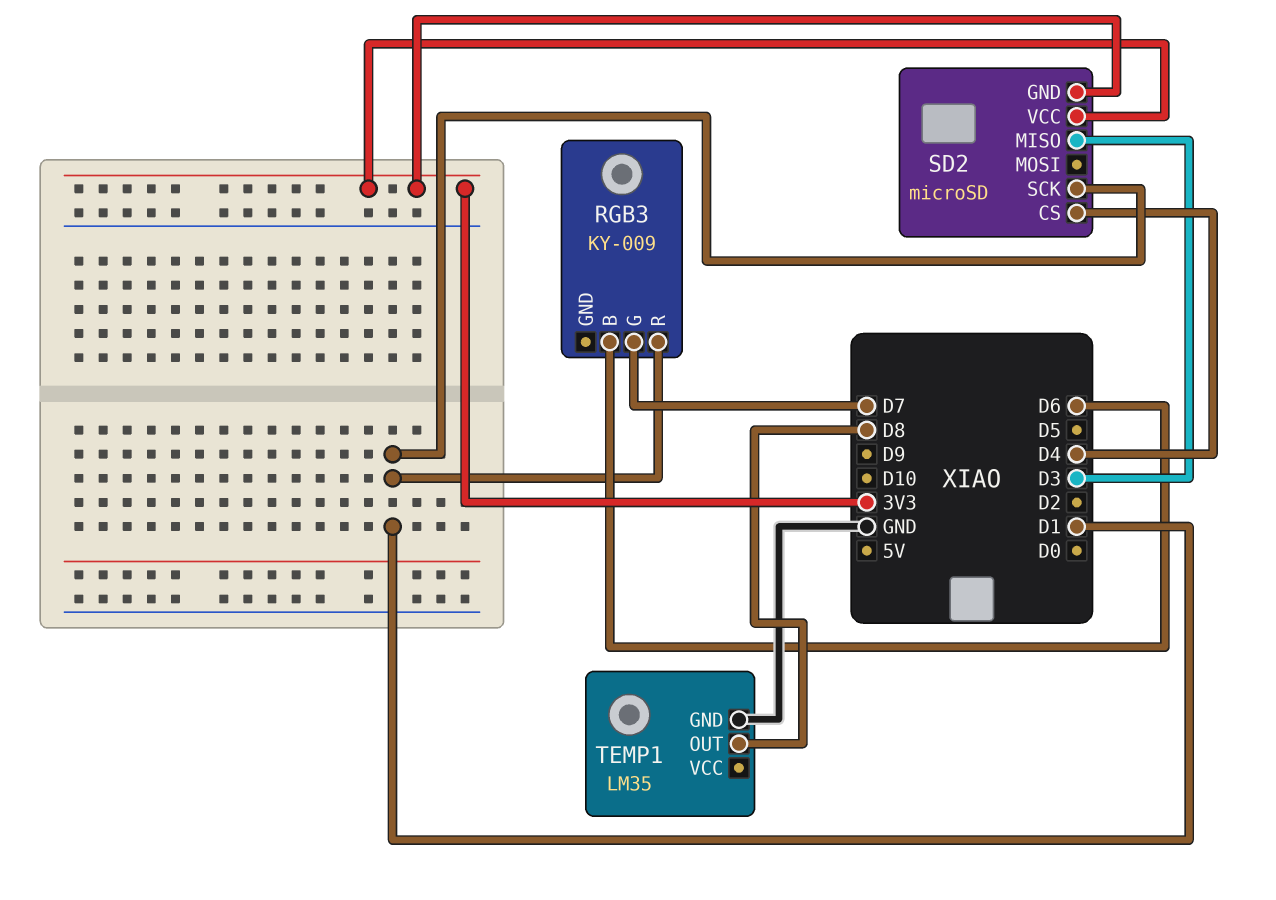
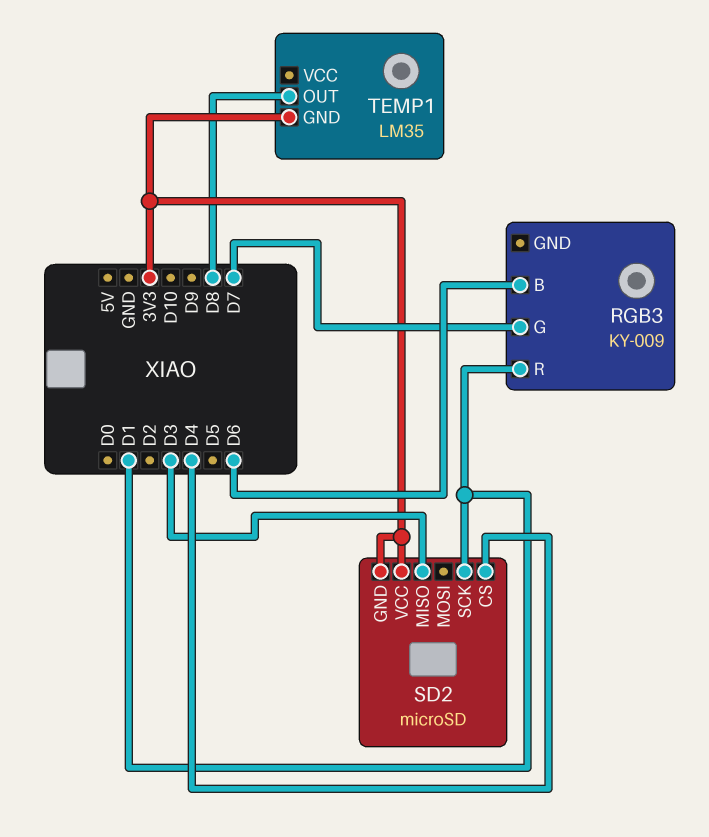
TEMP1 pin GND: GND -> 3V3

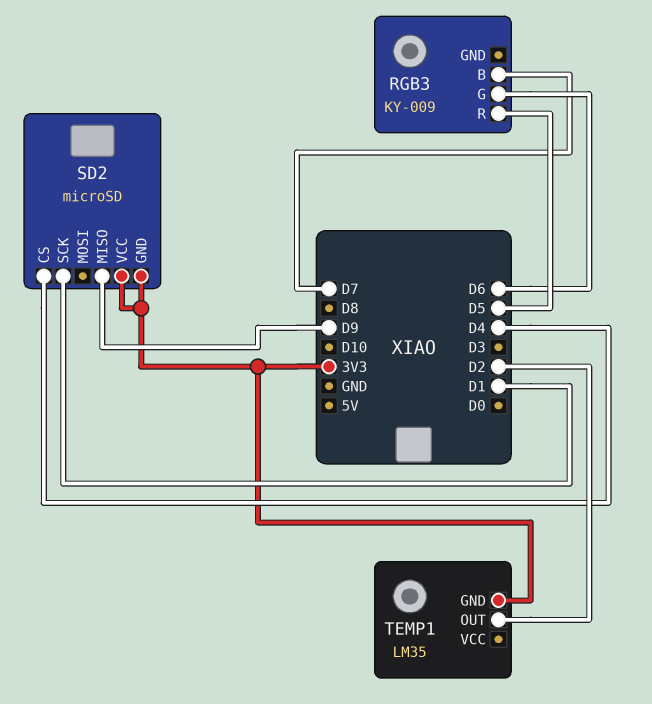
RGB3 pin B: D6 -> D7
RGB3 pin G: D7 -> D6
RGB3 pin R: D1 -> D5
SD2 pin MISO: D3 -> D9
TEMP1 pin OUT: D8 -> D2

